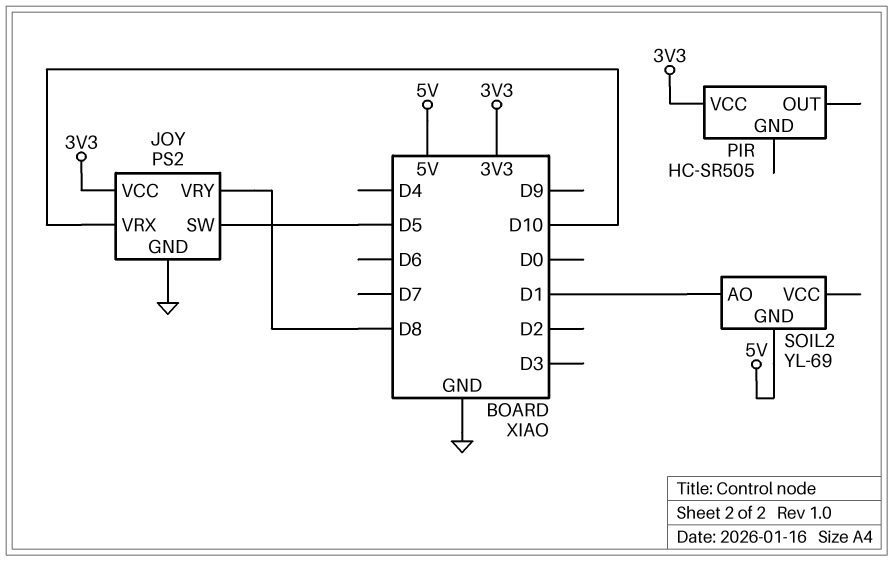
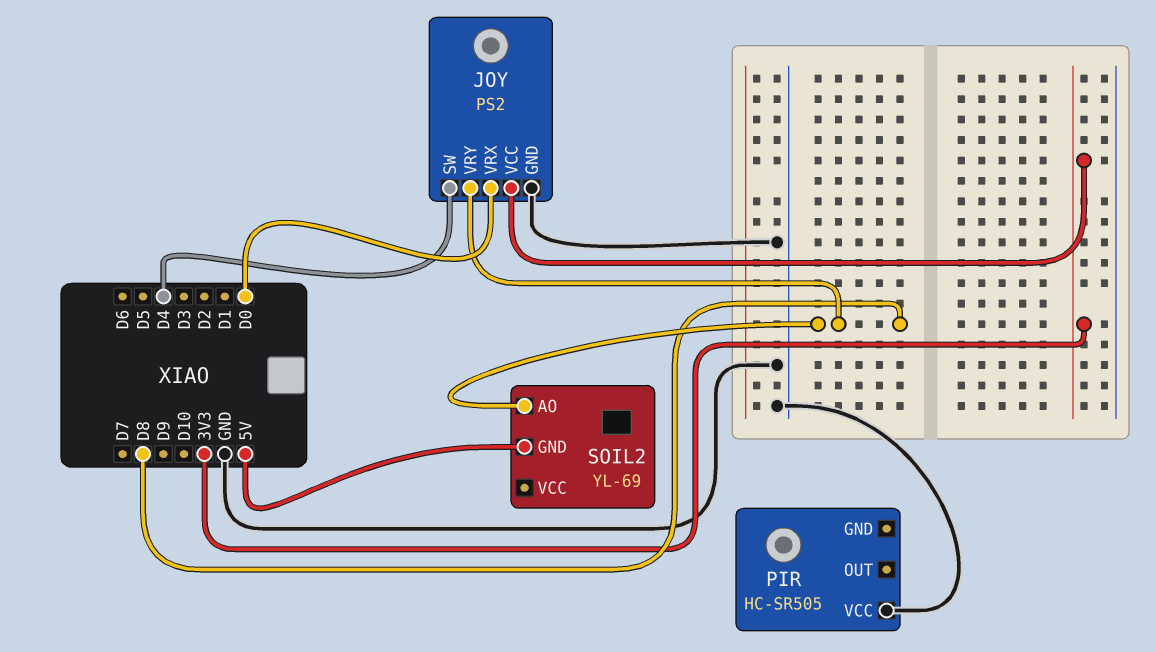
JOY pin SW: D5 -> D4
JOY pin VRX: D10 -> D0
PIR pin VCC: 3V3 -> GND
SOIL2 pin AO: D1 -> D8

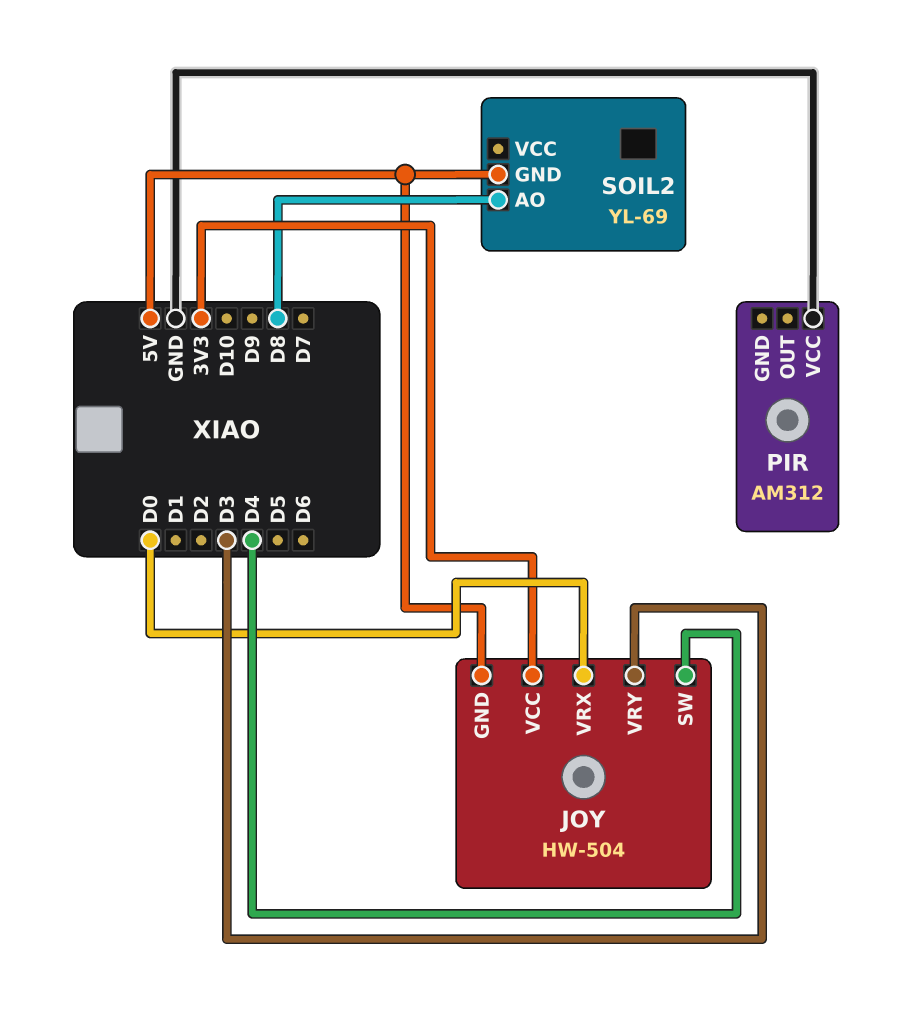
JOY: PS2 -> HW-504
JOY pin GND: GND -> 5V
JOY pin VRY: D8 -> D3
PIR: HC-SR505 -> AM312

